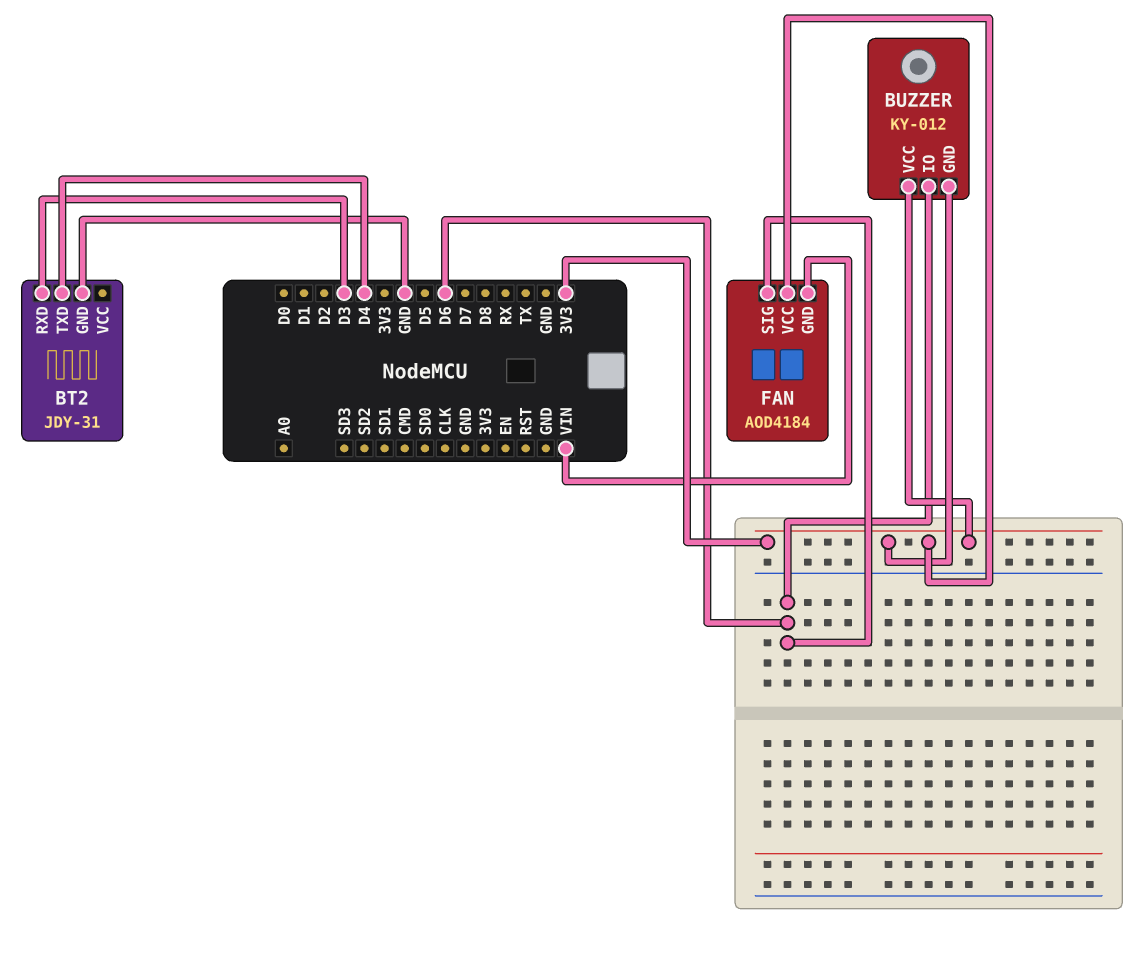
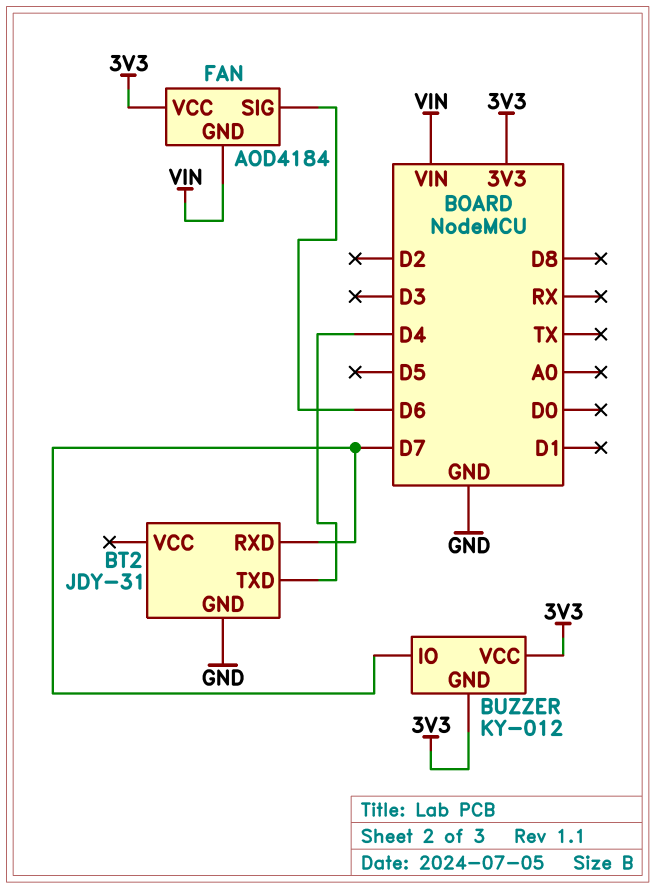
BT2 pin RXD: D3 -> D7
BUZZER pin IO: D6 -> D7

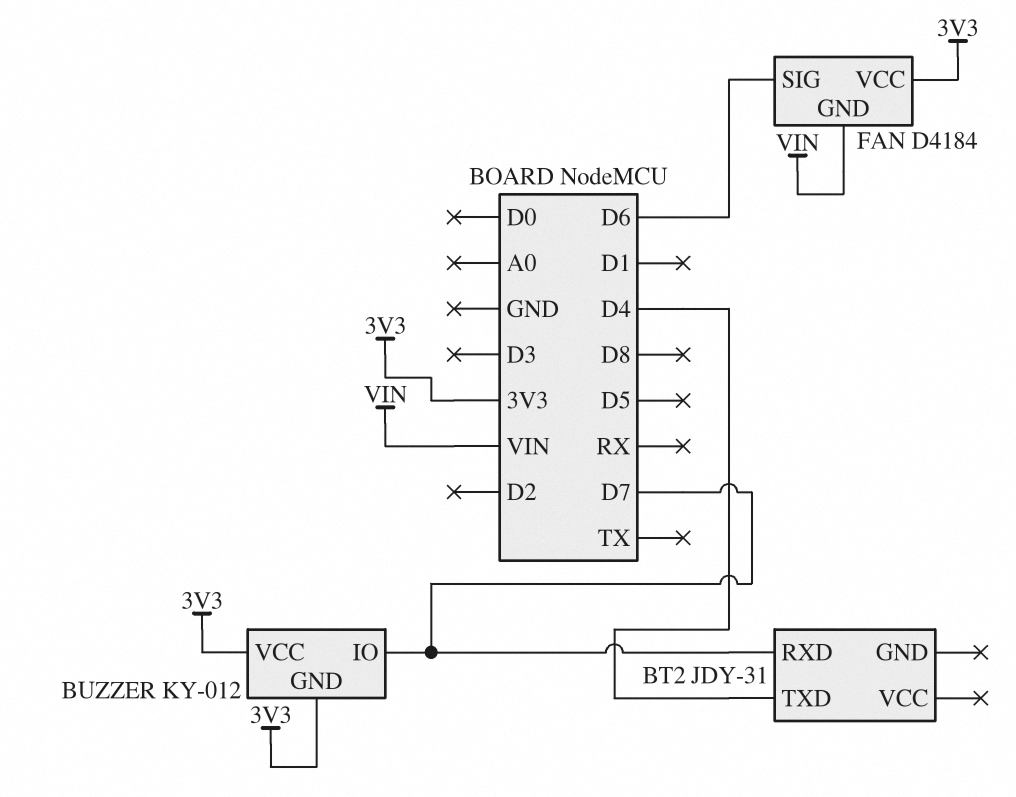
BT2 pin GND: GND -> none
FAN: AOD4184 -> D4184

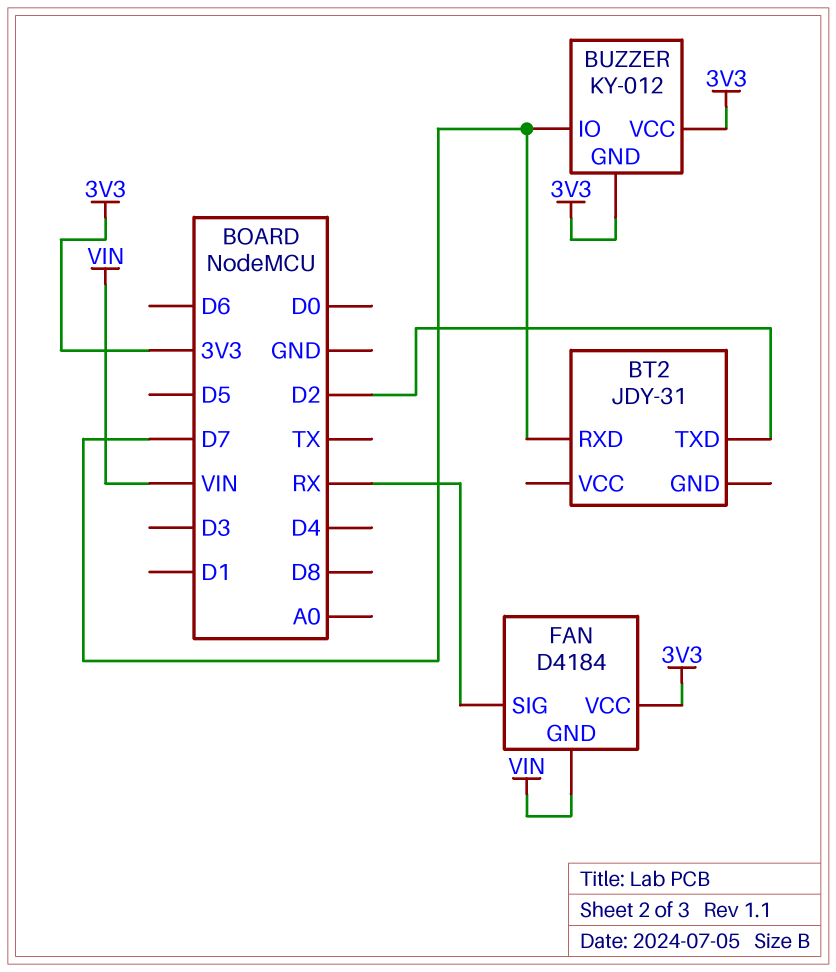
BT2 pin TXD: D4 -> D2
FAN pin SIG: D6 -> RX

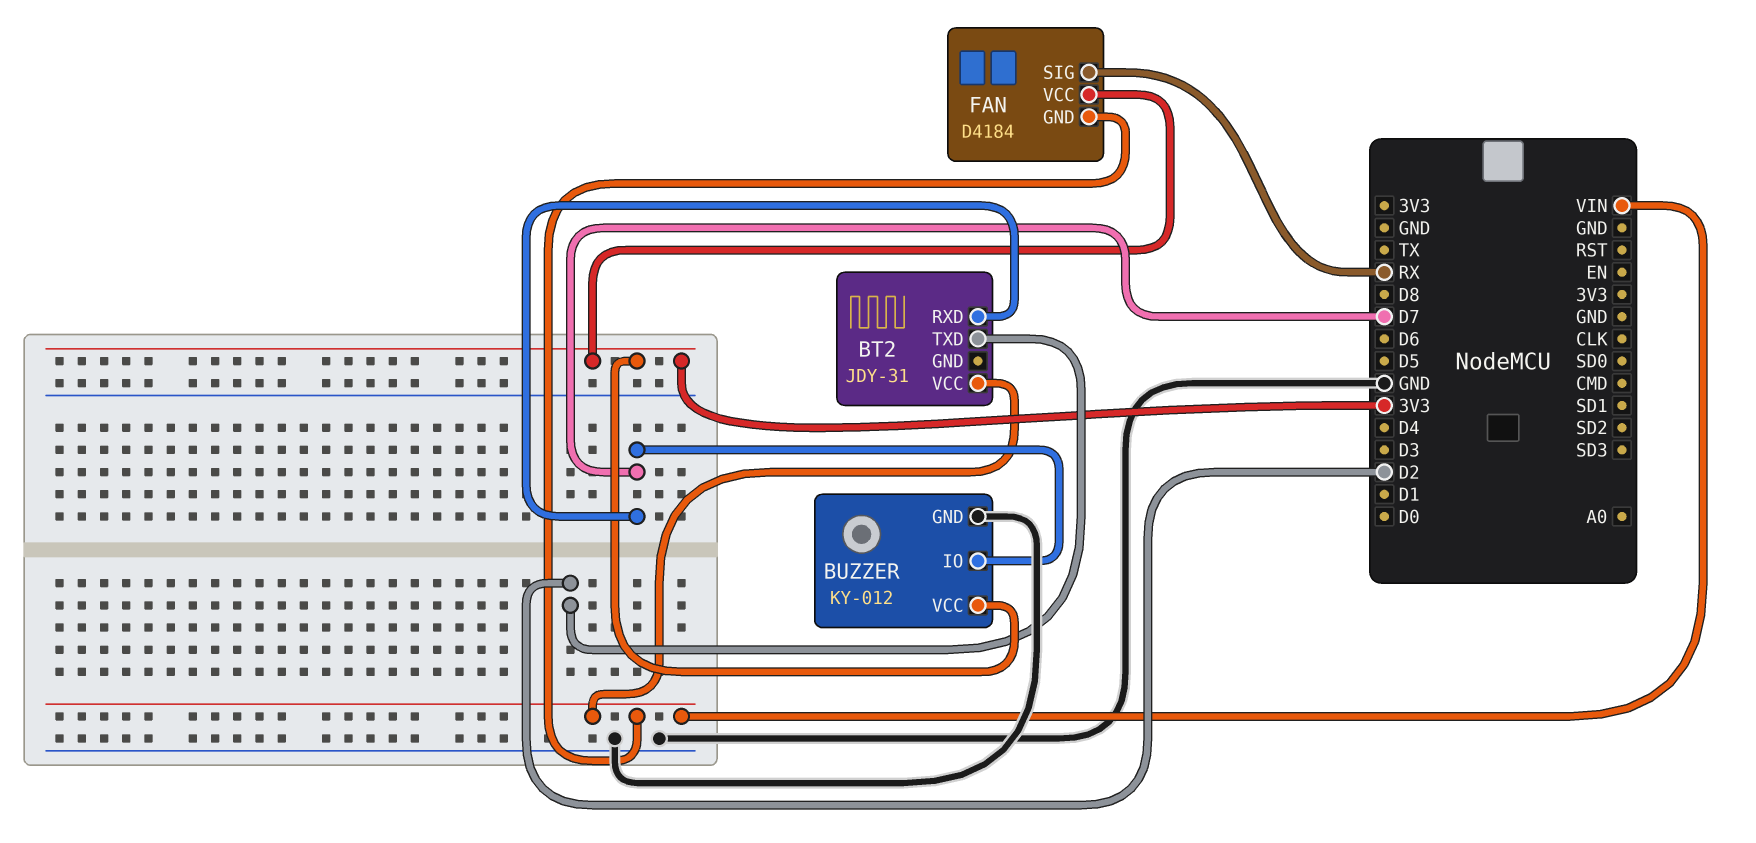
BT2 pin VCC: none -> VIN
BUZZER pin GND: 3V3 -> GND

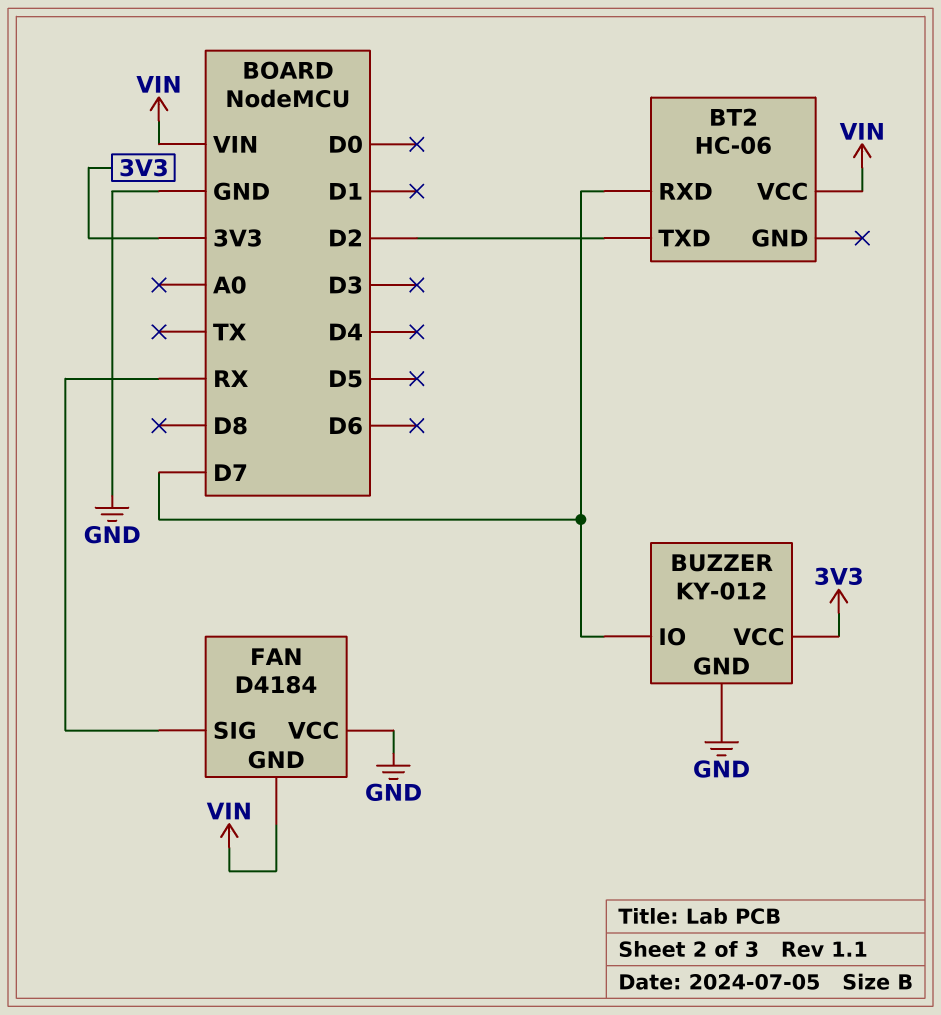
BT2: JDY-31 -> HC-06
FAN pin VCC: 3V3 -> GND

